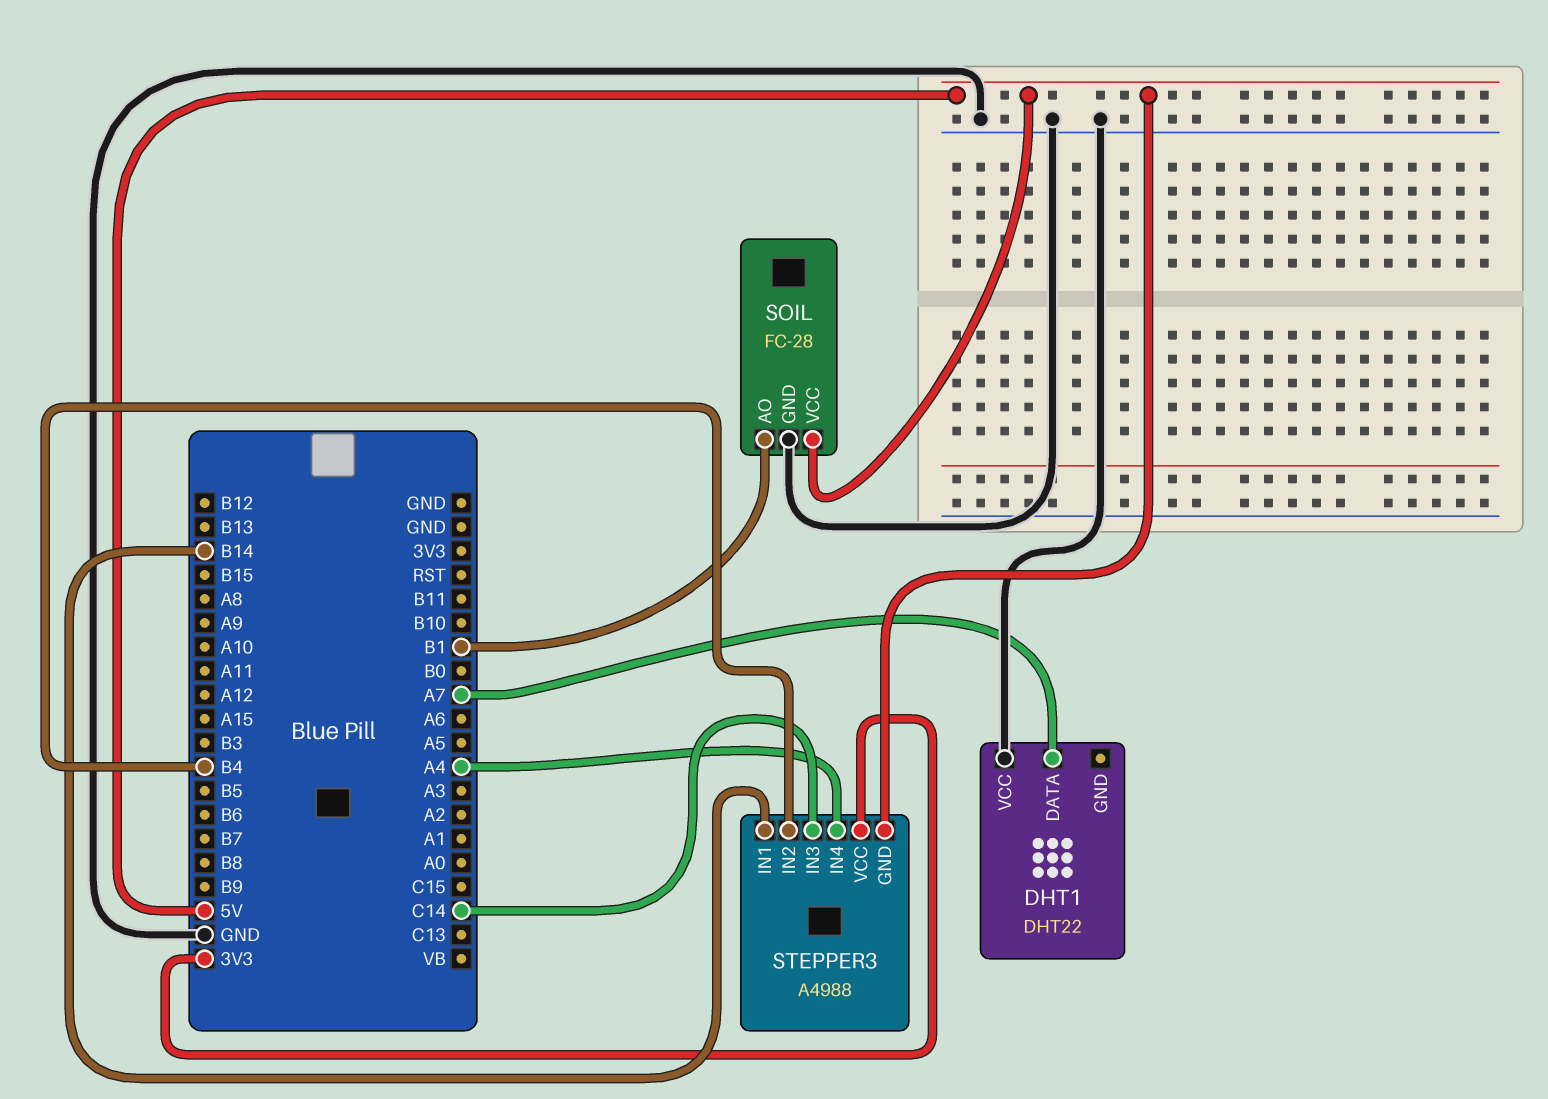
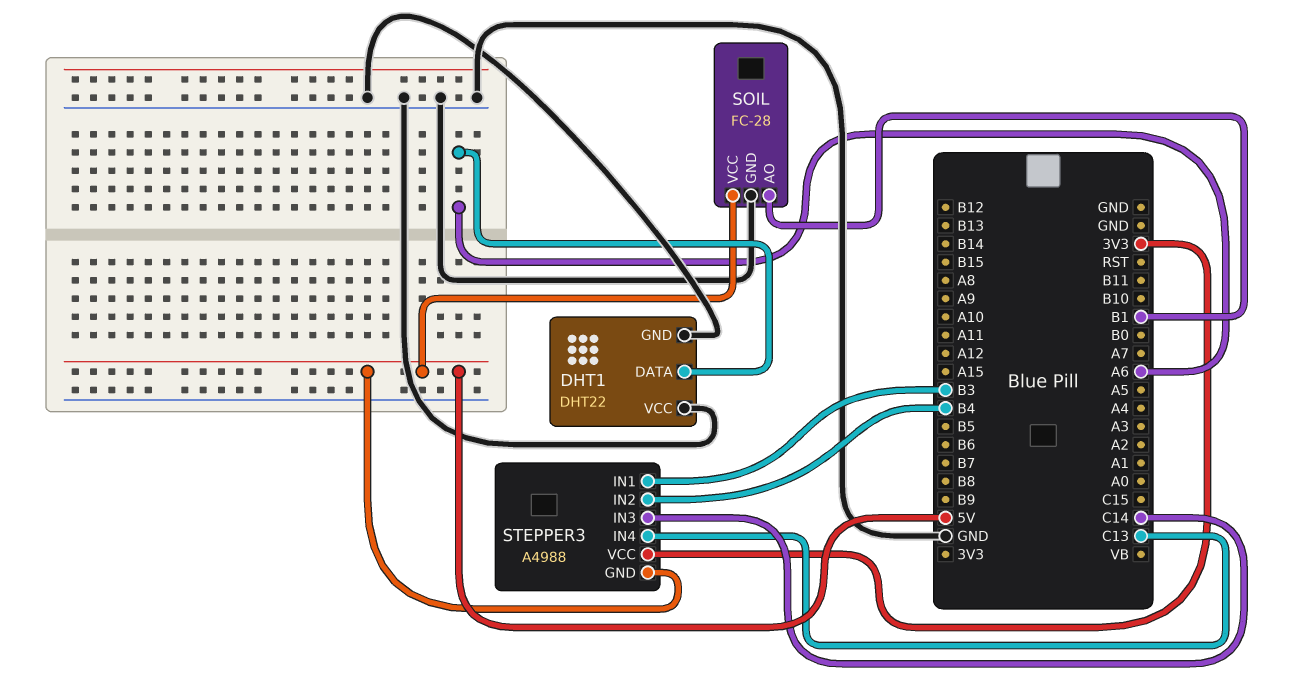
DHT1 pin DATA: A7 -> A6
DHT1 pin GND: none -> GND
STEPPER3 pin IN1: B14 -> B3
STEPPER3 pin IN4: A4 -> C13

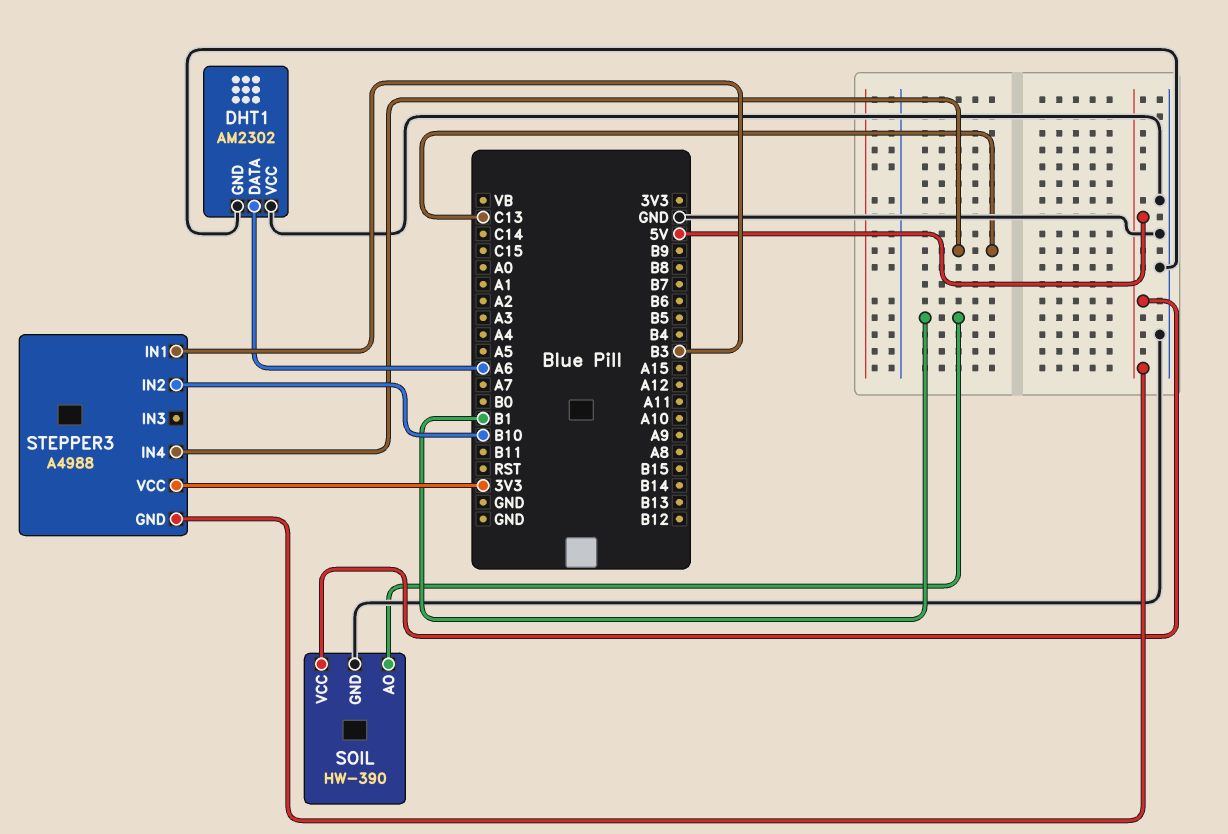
DHT1: DHT22 -> AM2302
SOIL: FC-28 -> HW-390
STEPPER3 pin IN2: B4 -> B10
STEPPER3 pin IN3: C14 -> none

